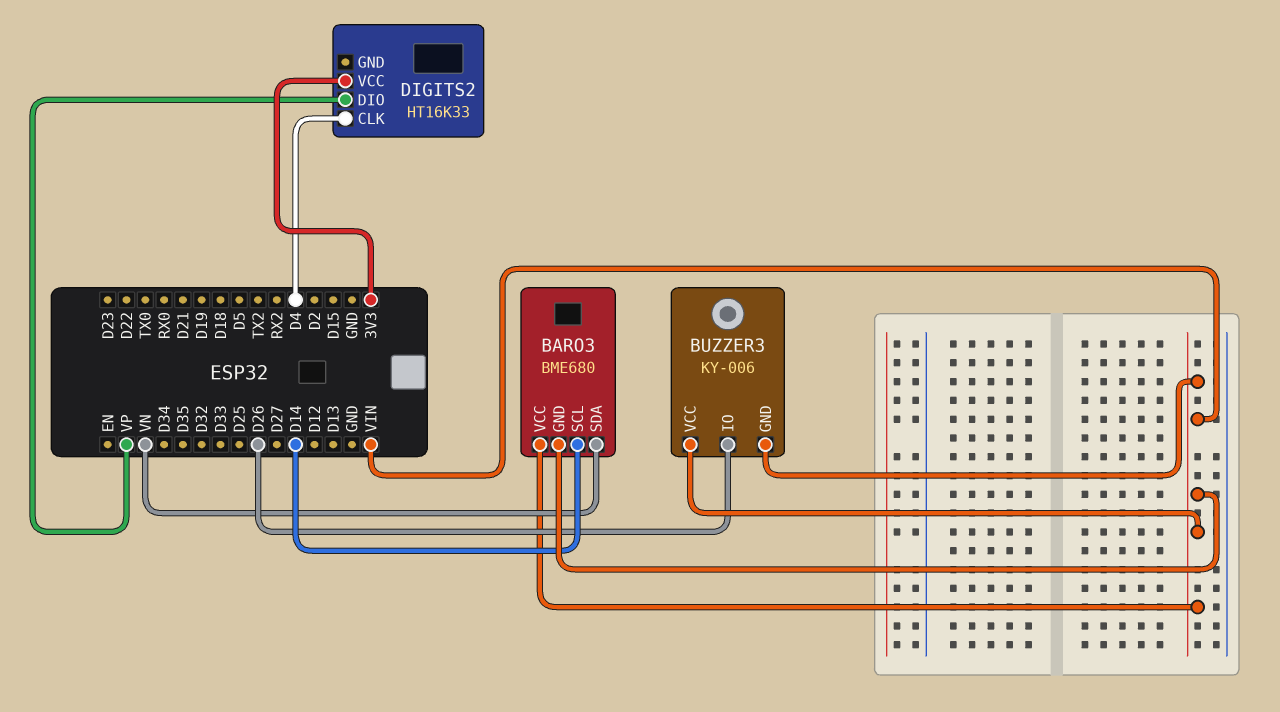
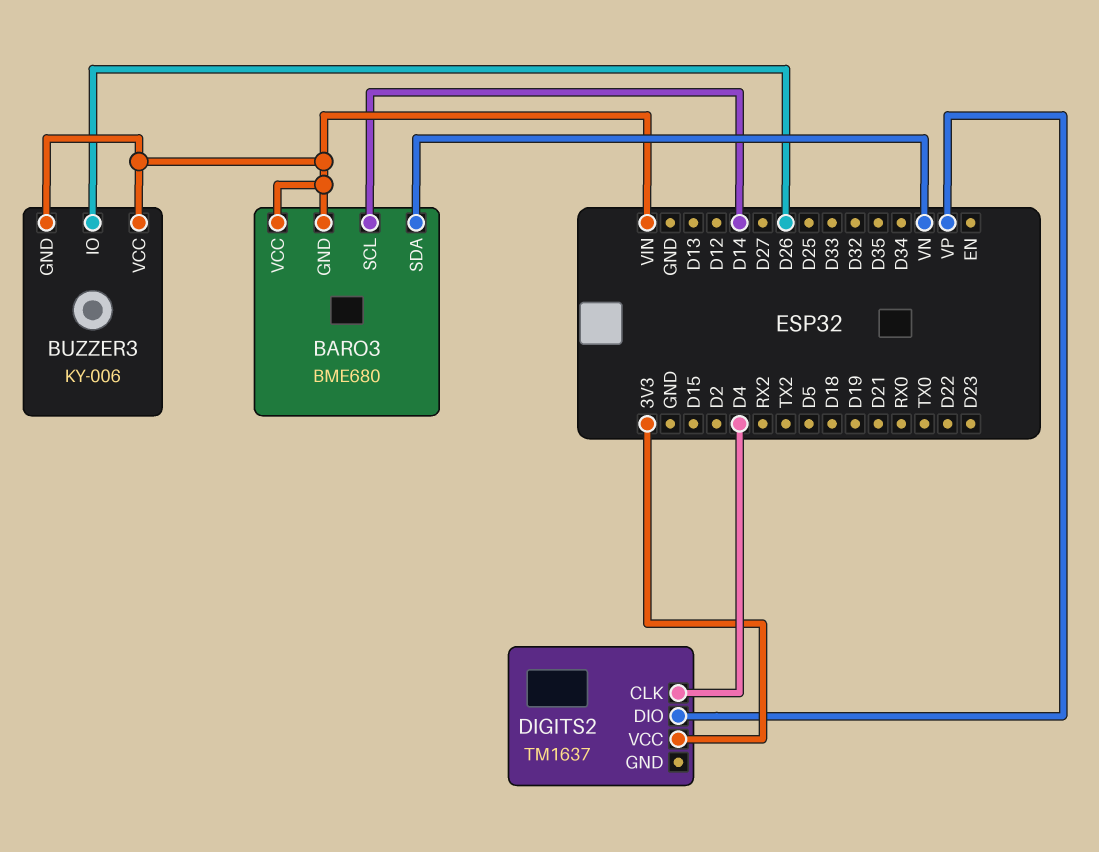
DIGITS2: HT16K33 -> TM1637

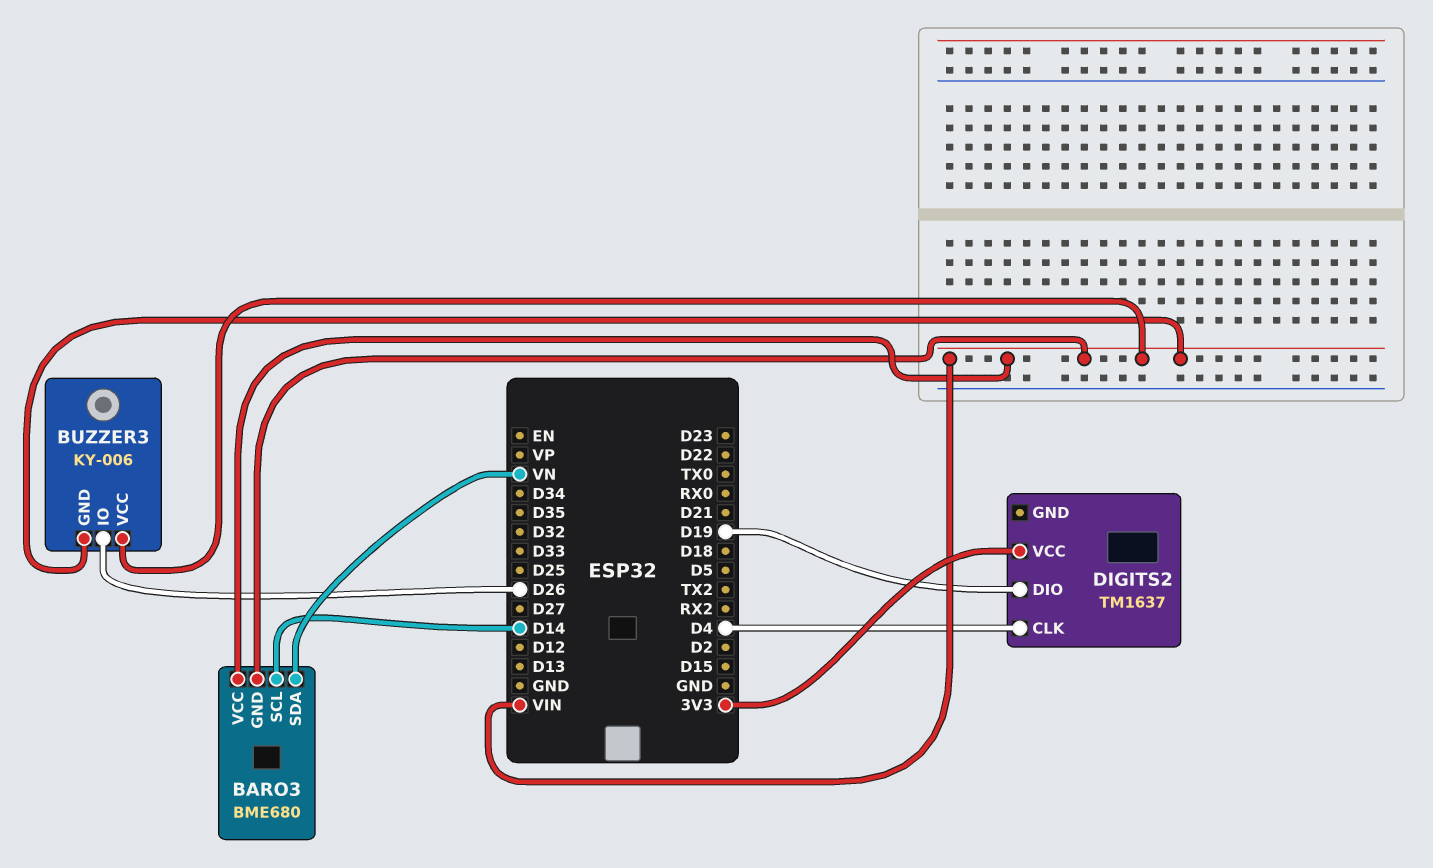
DIGITS2 pin DIO: VP -> D19

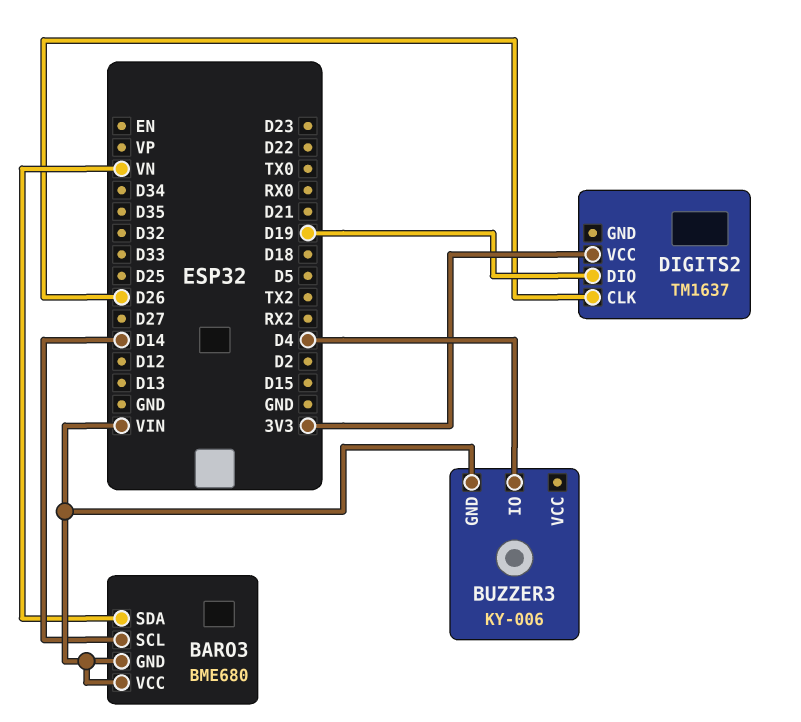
BUZZER3 pin IO: D26 -> D4
BUZZER3 pin VCC: VIN -> none
DIGITS2 pin CLK: D4 -> D26

